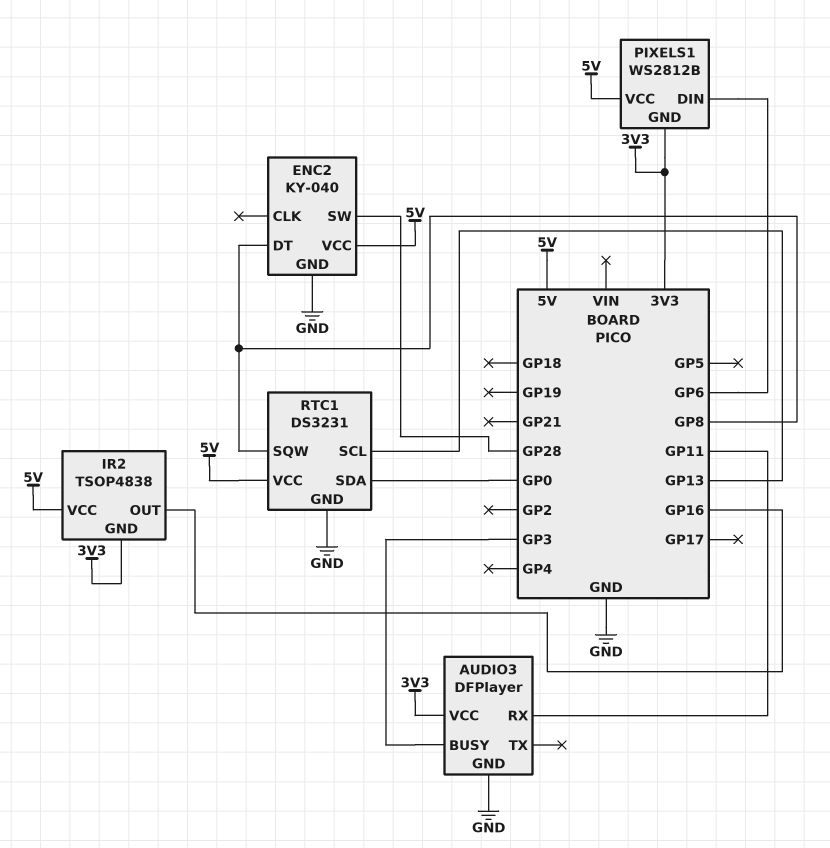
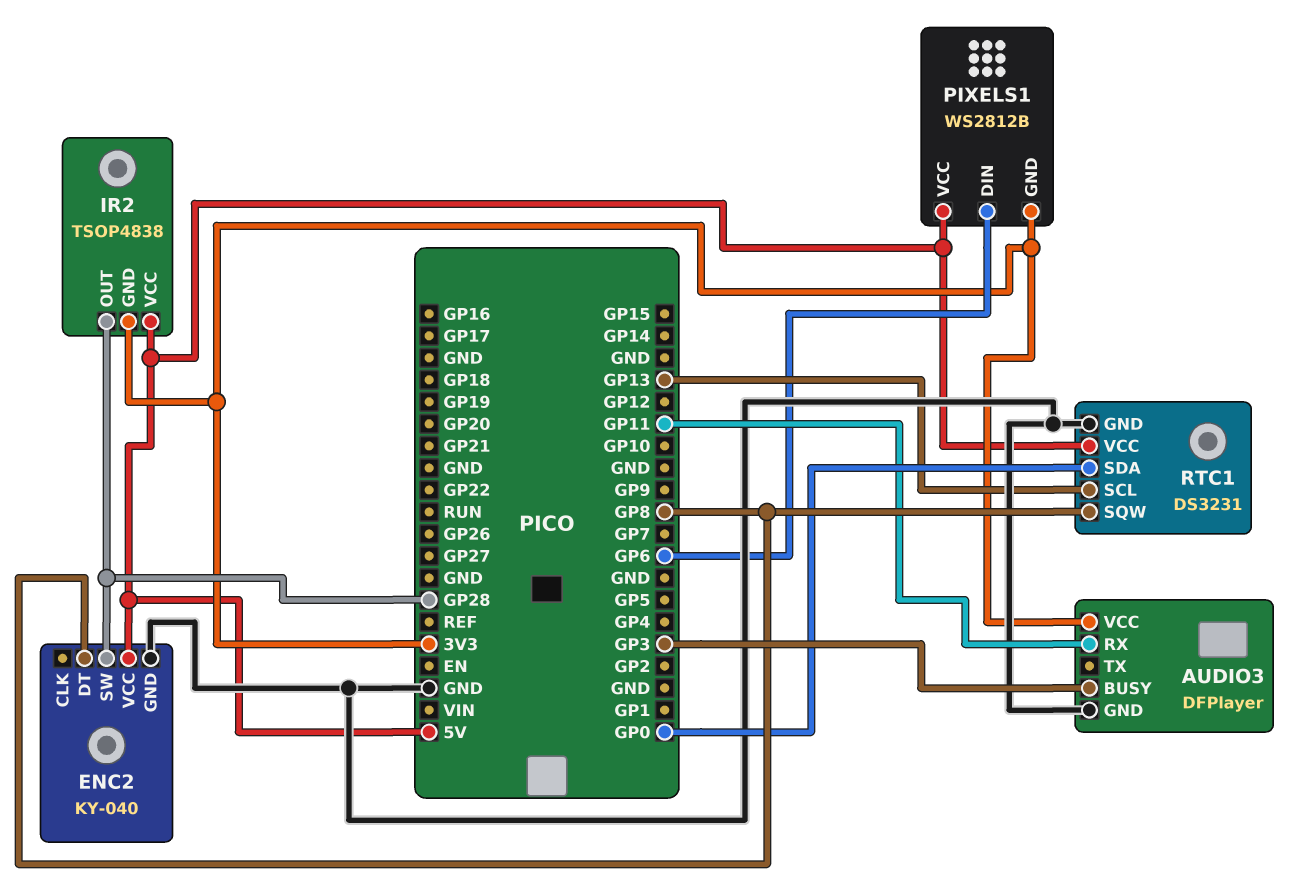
IR2 pin OUT: GP16 -> GP28

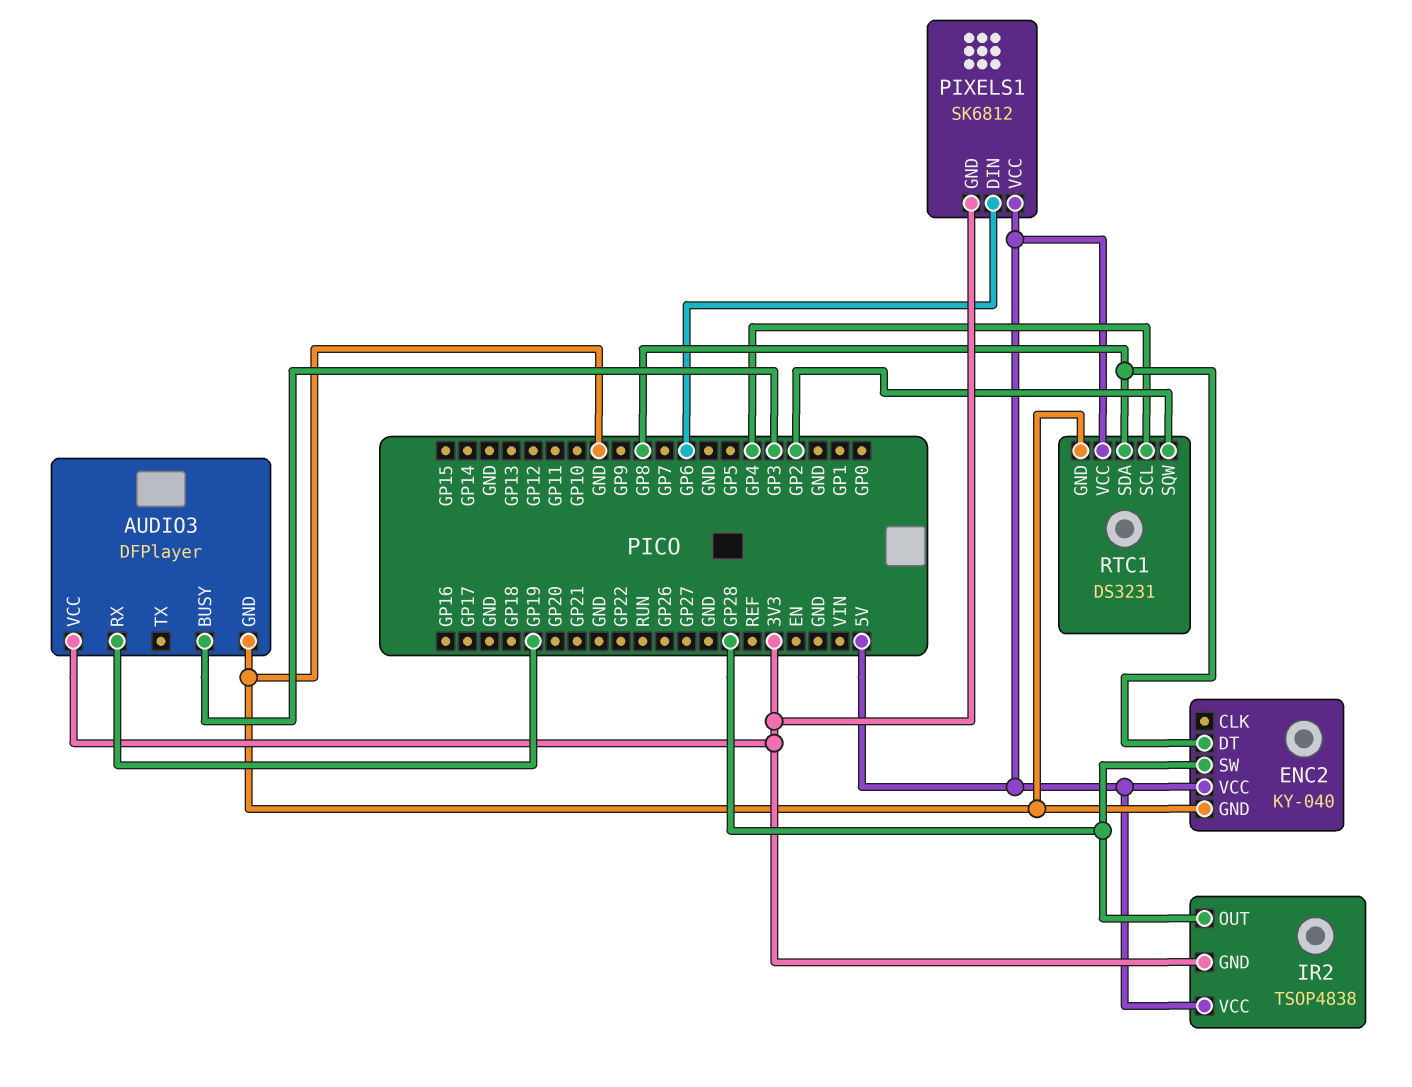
AUDIO3 pin RX: GP11 -> GP19
PIXELS1: WS2812B -> SK6812
RTC1 pin SCL: GP13 -> GP4
RTC1 pin SDA: GP0 -> GP8
RTC1 pin SQW: GP8 -> GP2

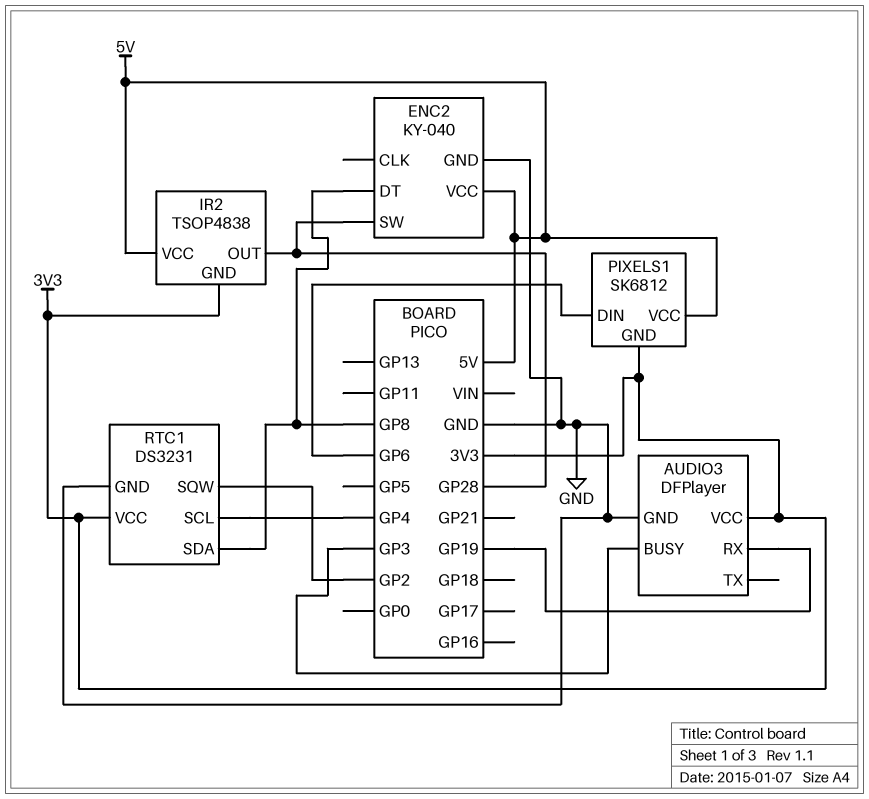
RTC1 pin VCC: 5V -> 3V3

